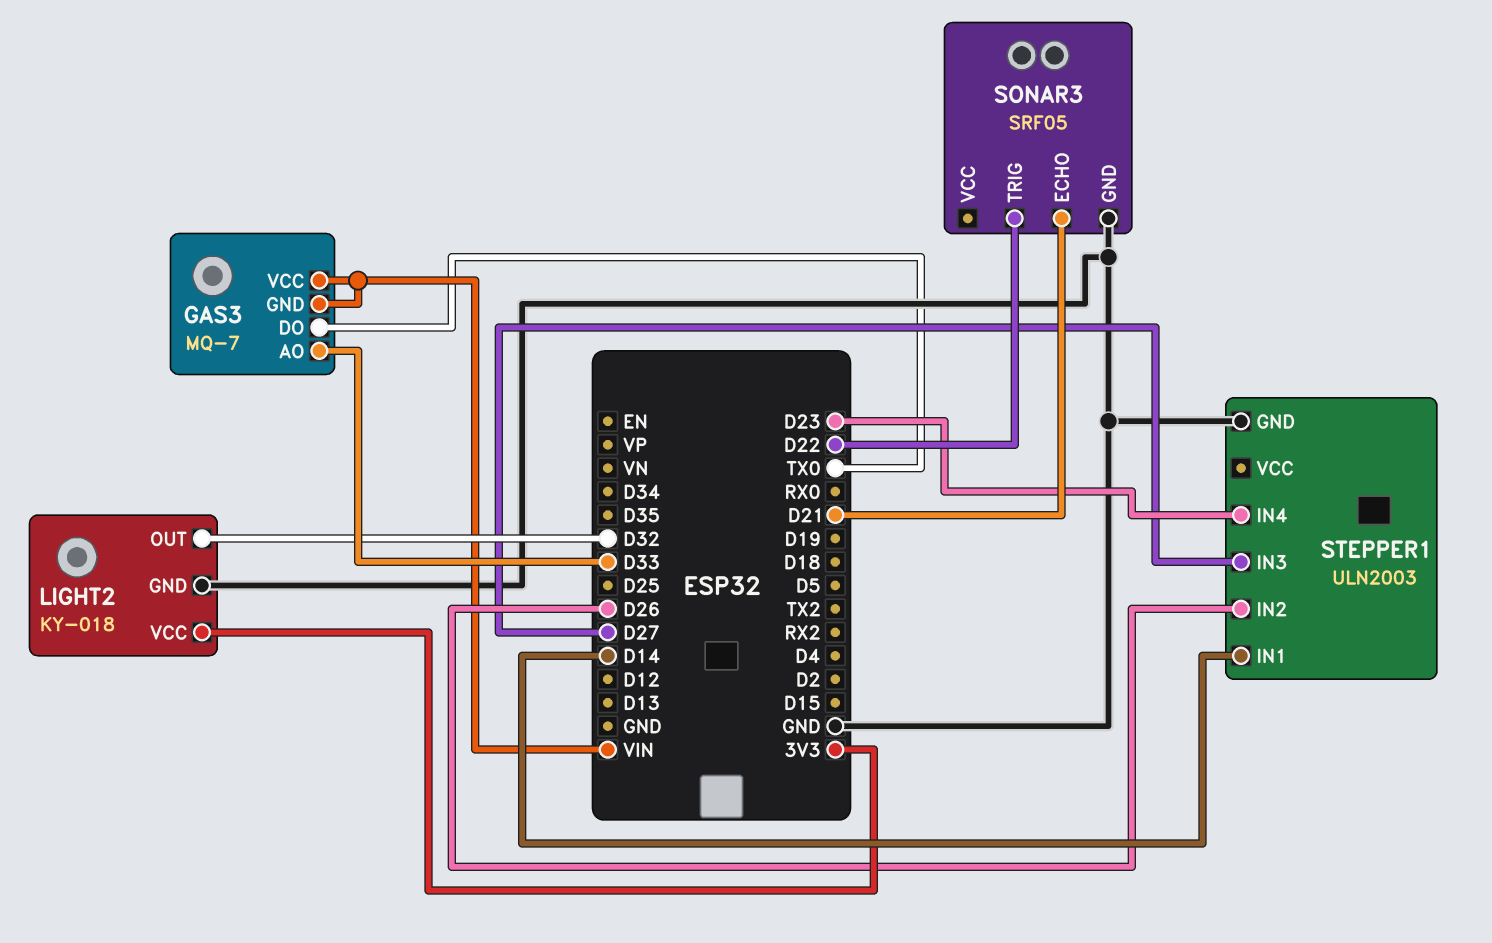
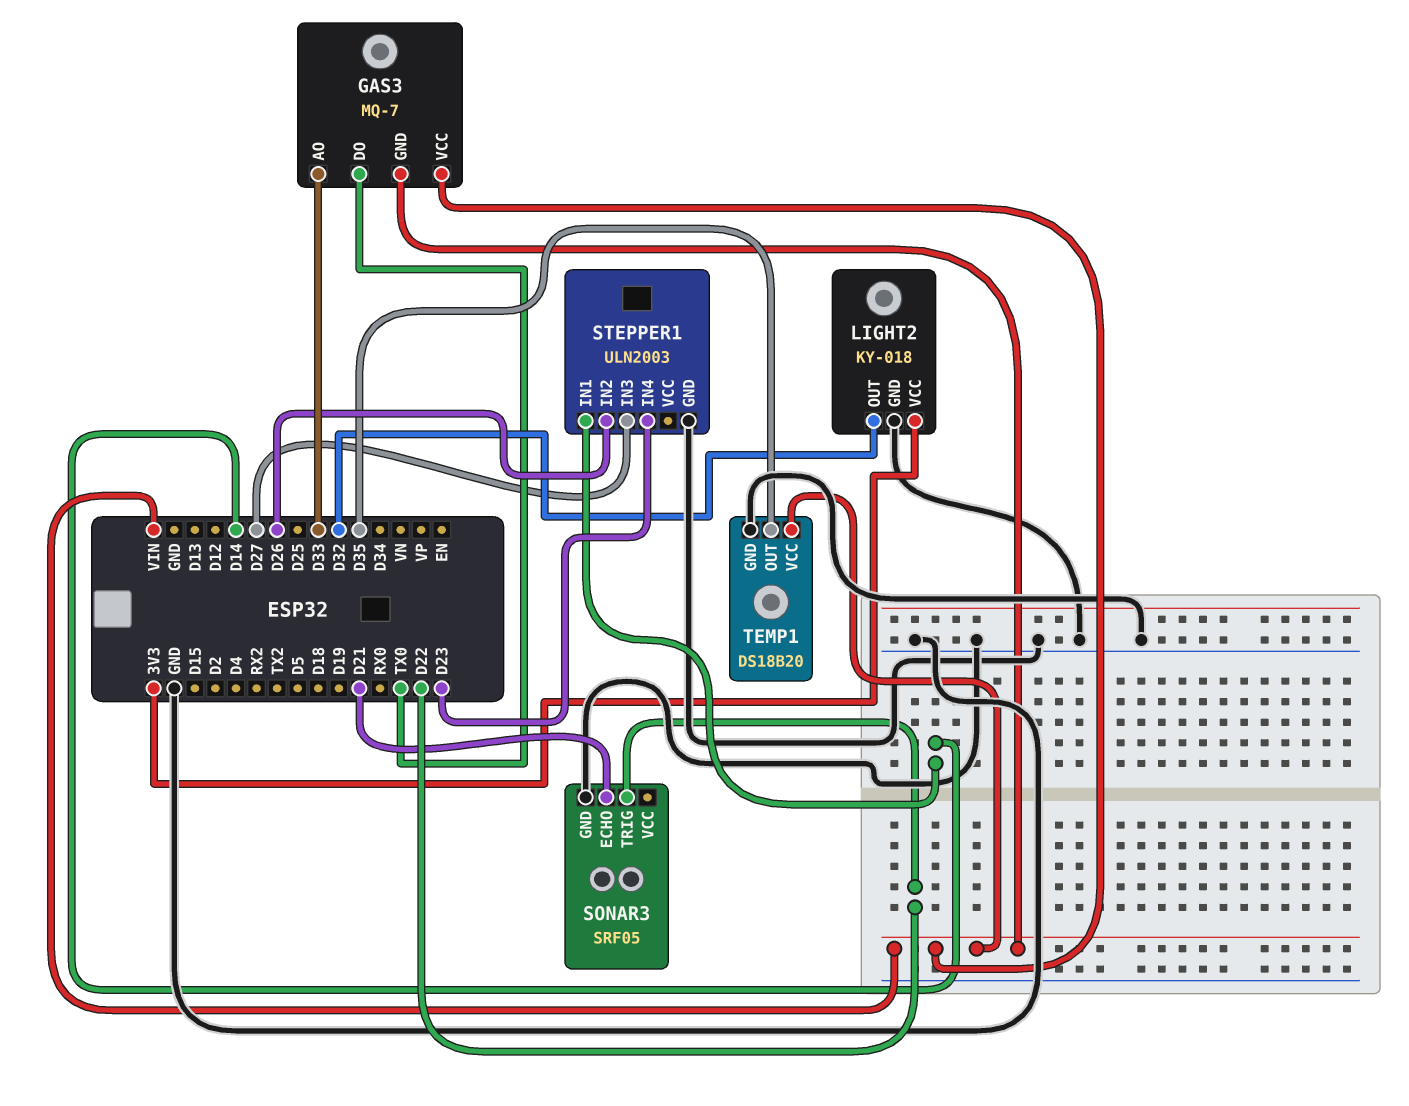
TEMP1: none -> DS18B20
TEMP1 pin GND: none -> GND
TEMP1 pin OUT: none -> D35
TEMP1 pin VCC: none -> VIN

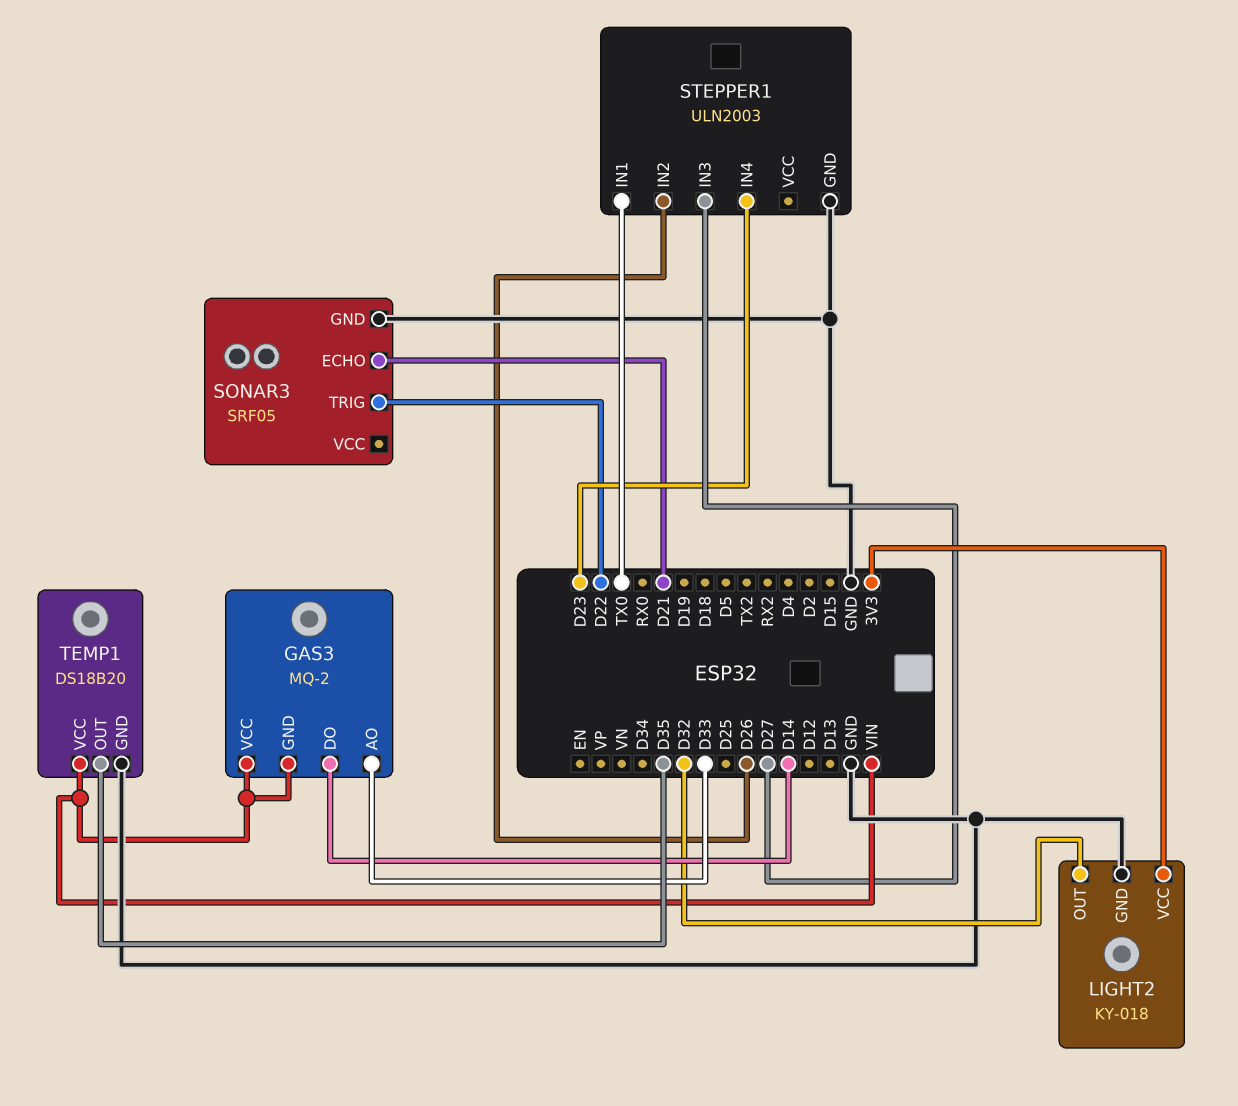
GAS3: MQ-7 -> MQ-2
GAS3 pin DO: TX0 -> D14
STEPPER1 pin IN1: D14 -> TX0

